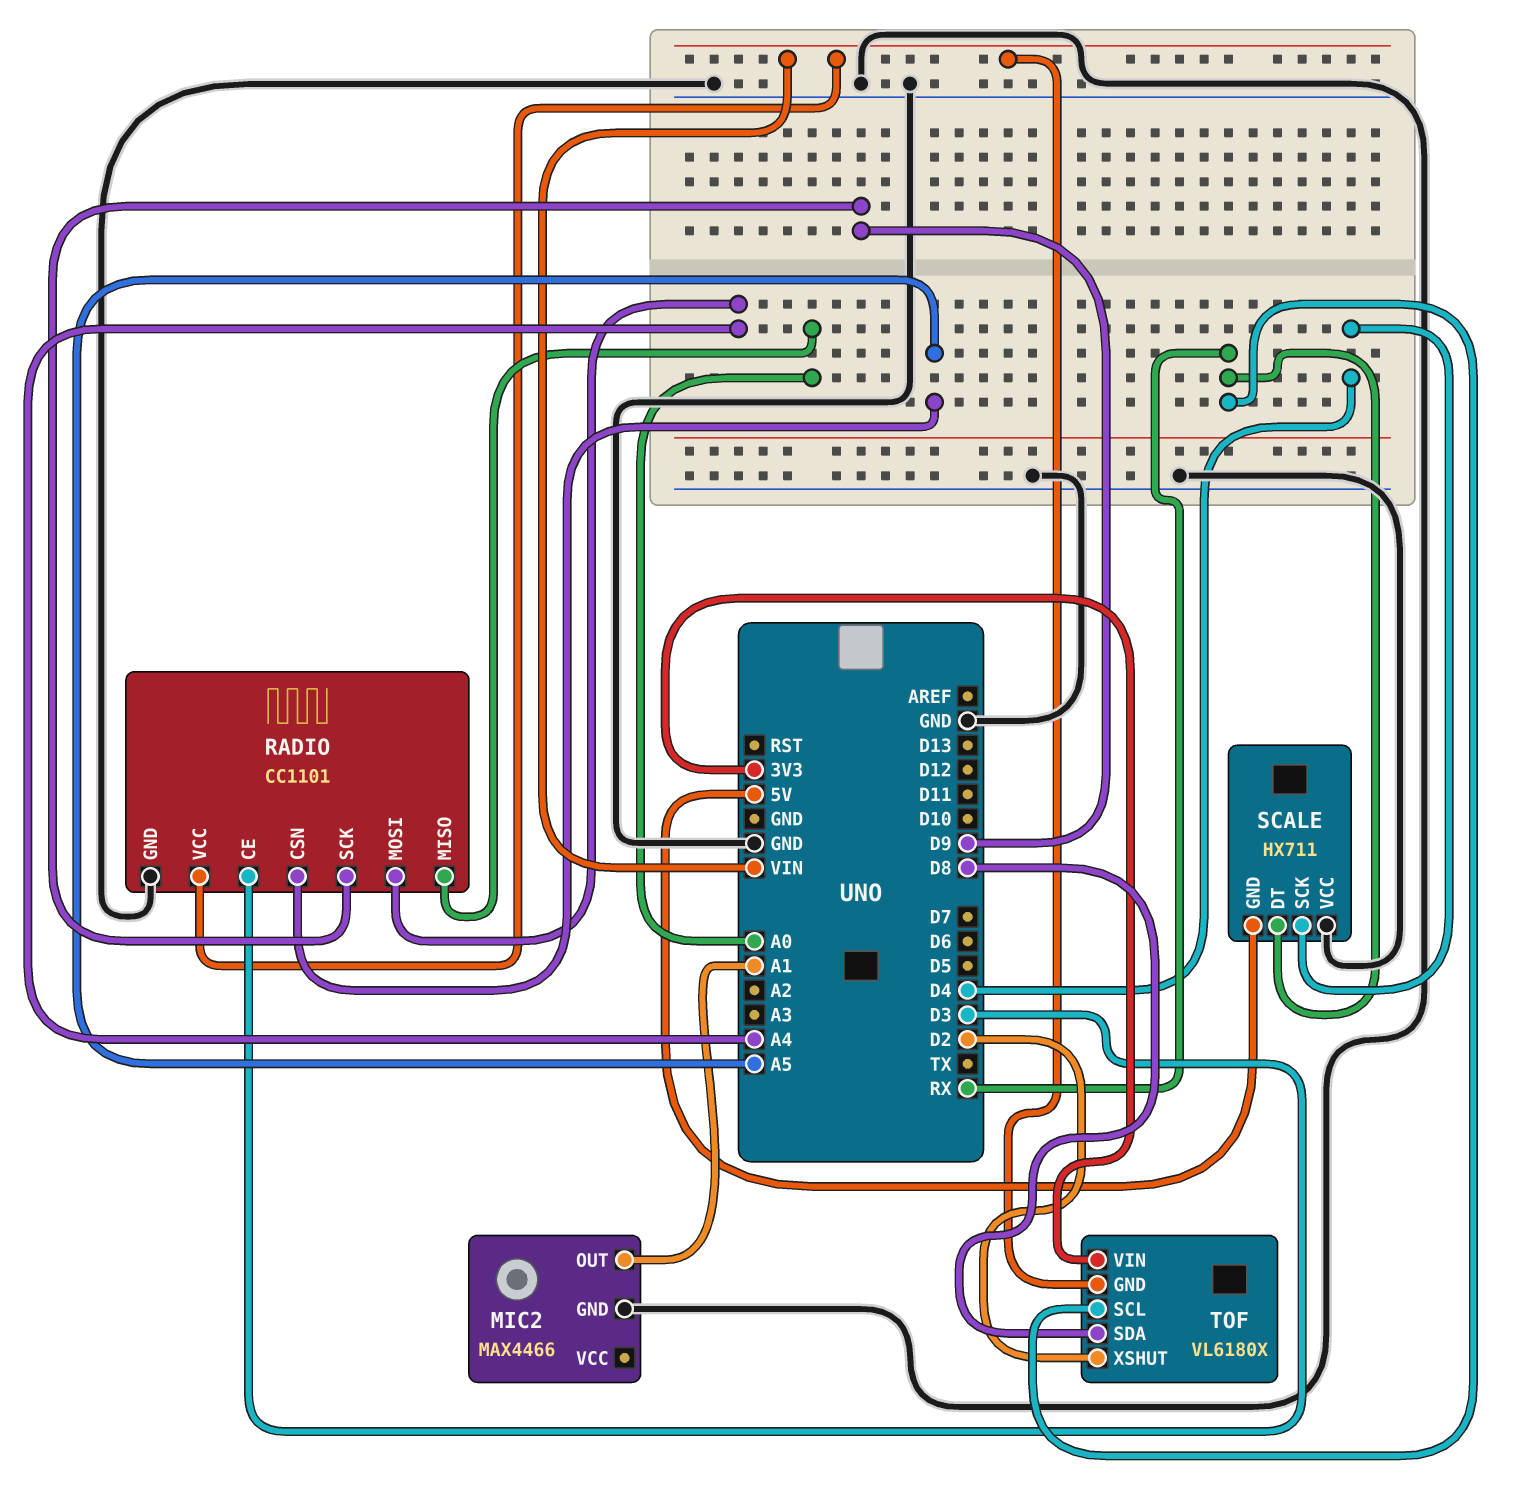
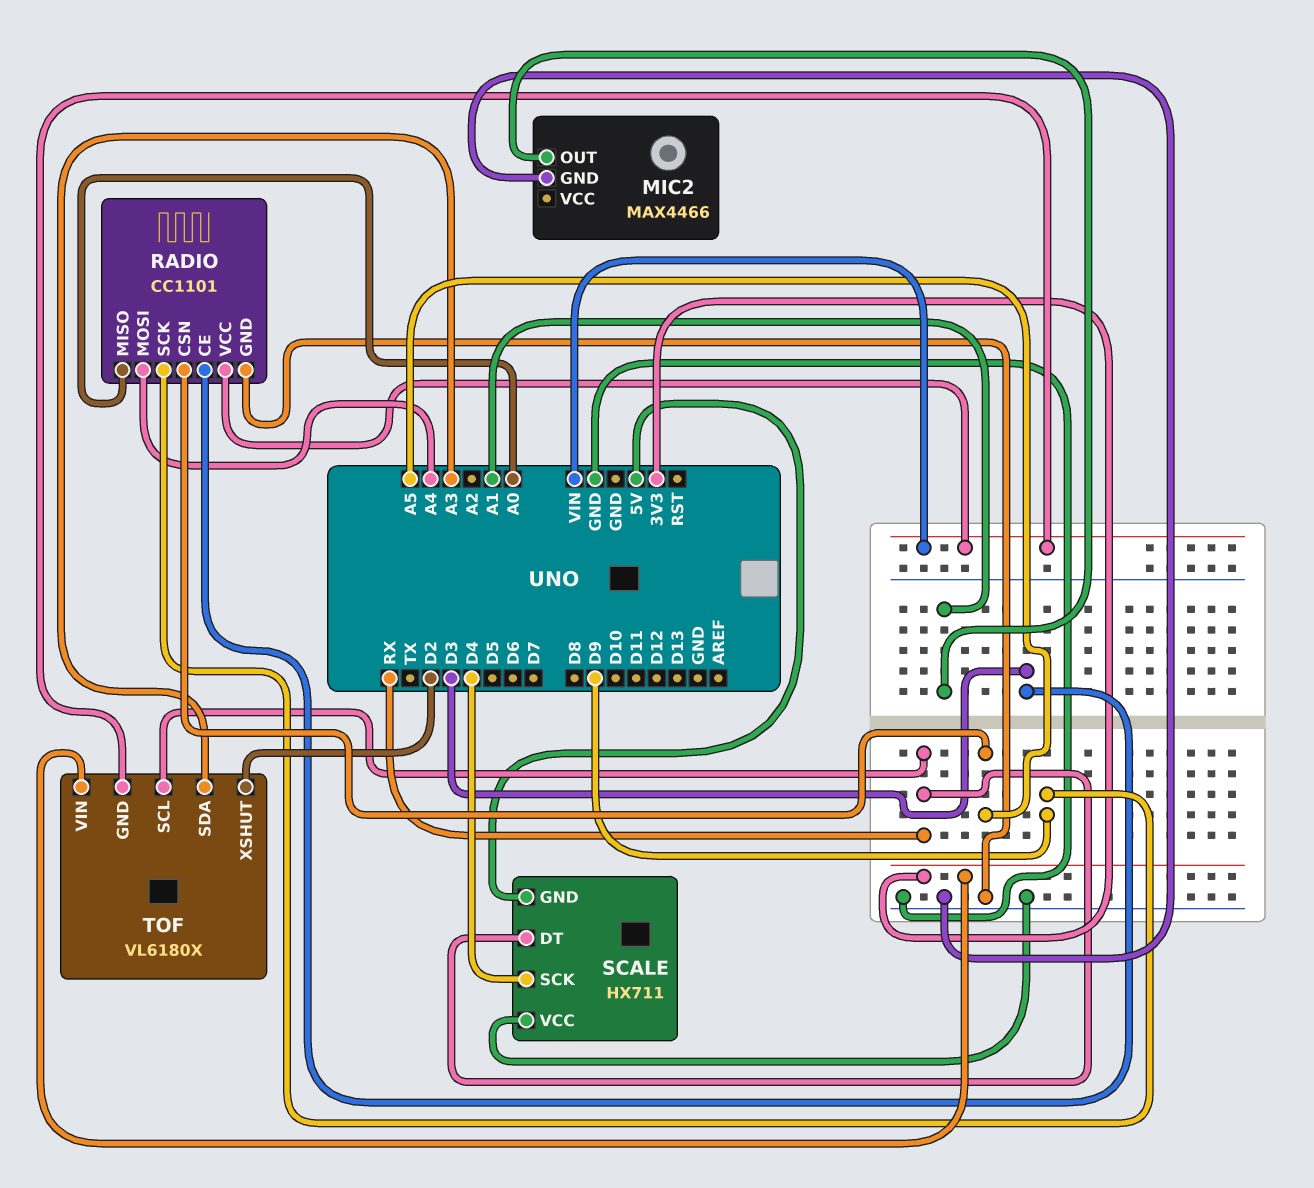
TOF pin SDA: D8 -> A3

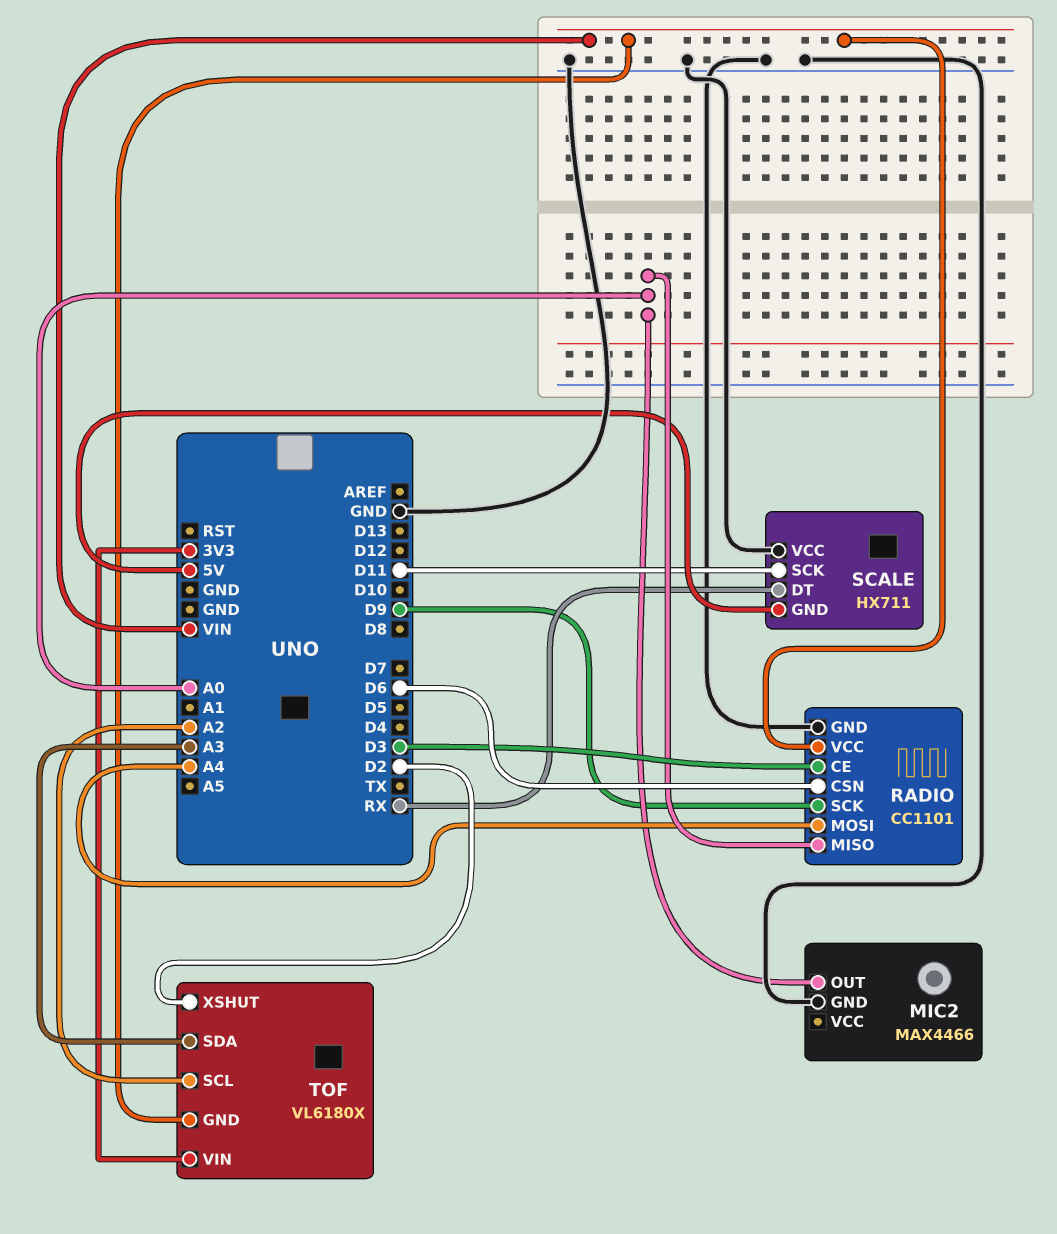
MIC2 pin OUT: A1 -> A0
RADIO pin CSN: A5 -> D6
SCALE pin SCK: D4 -> D11
TOF pin SCL: RX -> A2

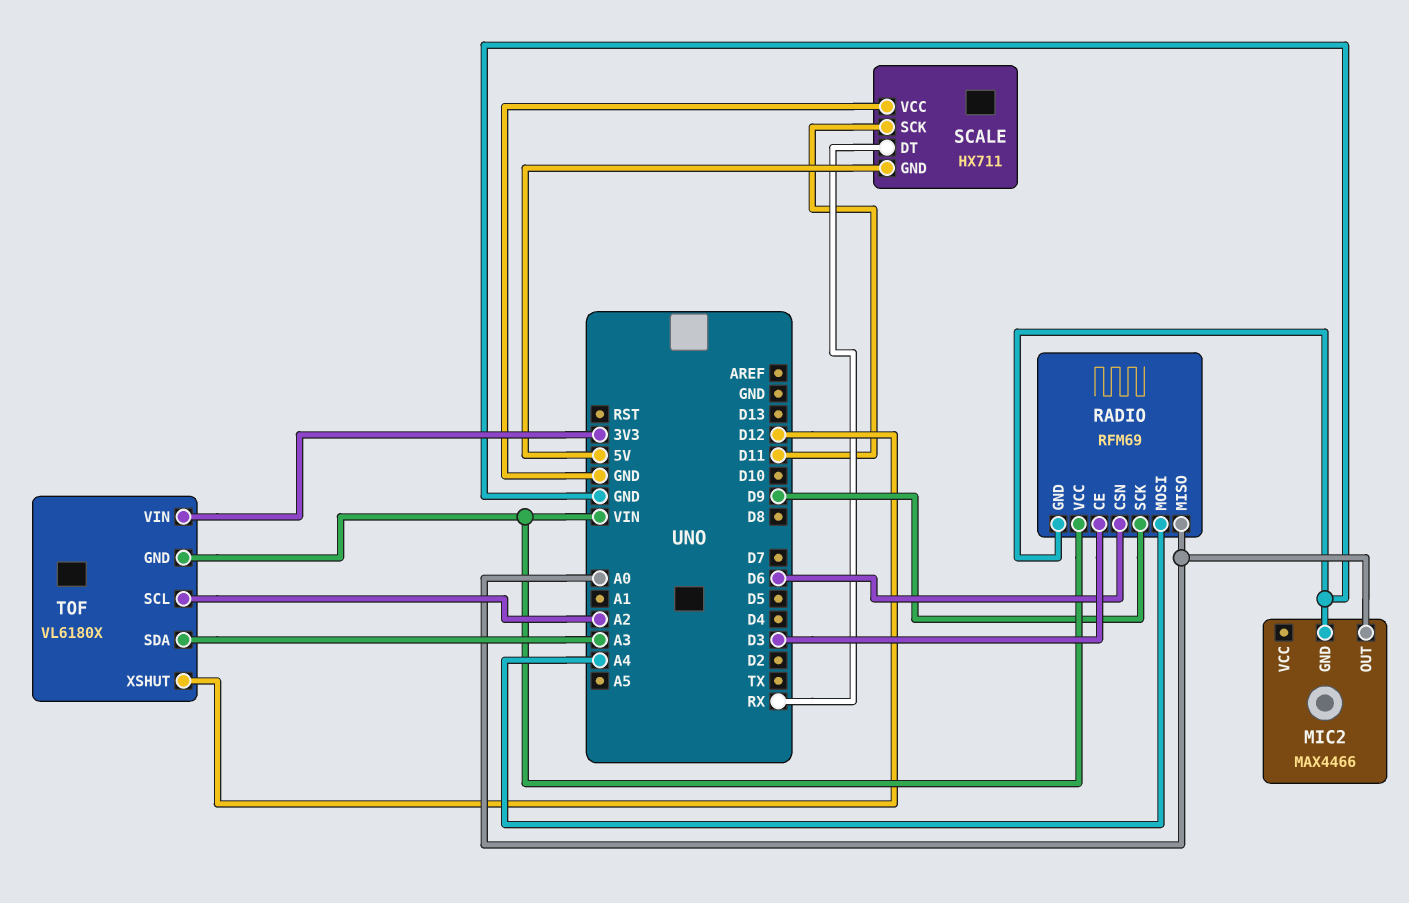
RADIO: CC1101 -> RFM69
TOF pin XSHUT: D2 -> D12

